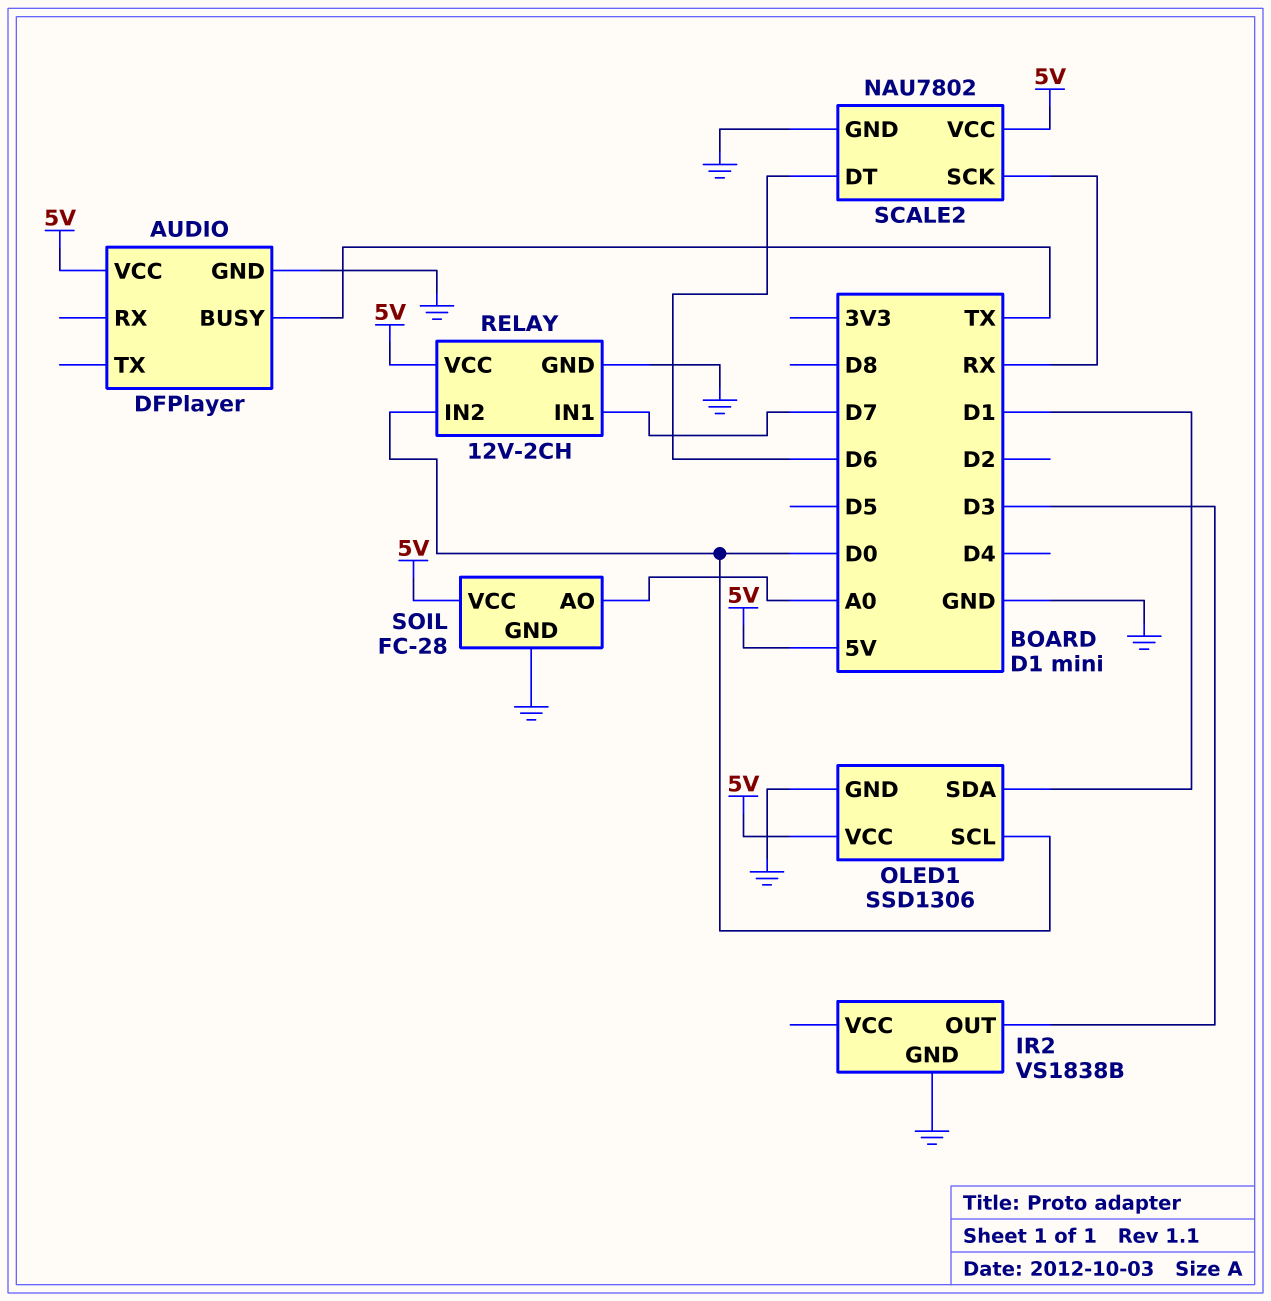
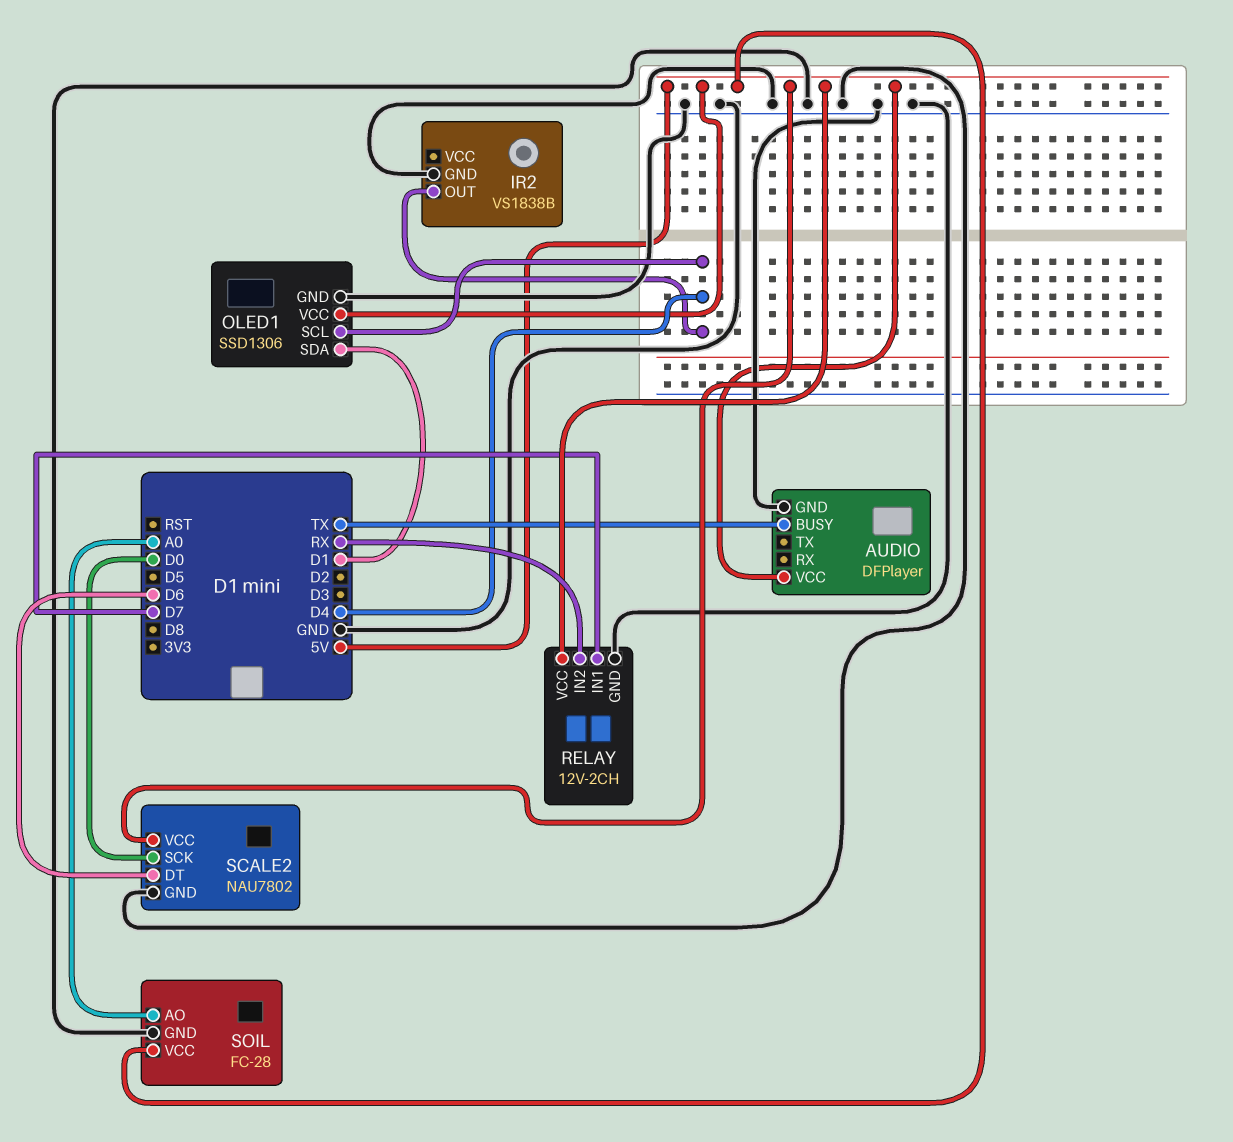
IR2 pin OUT: D3 -> D4
OLED1 pin SCL: D0 -> D4
RELAY pin IN2: D0 -> RX
SCALE2 pin SCK: RX -> D0

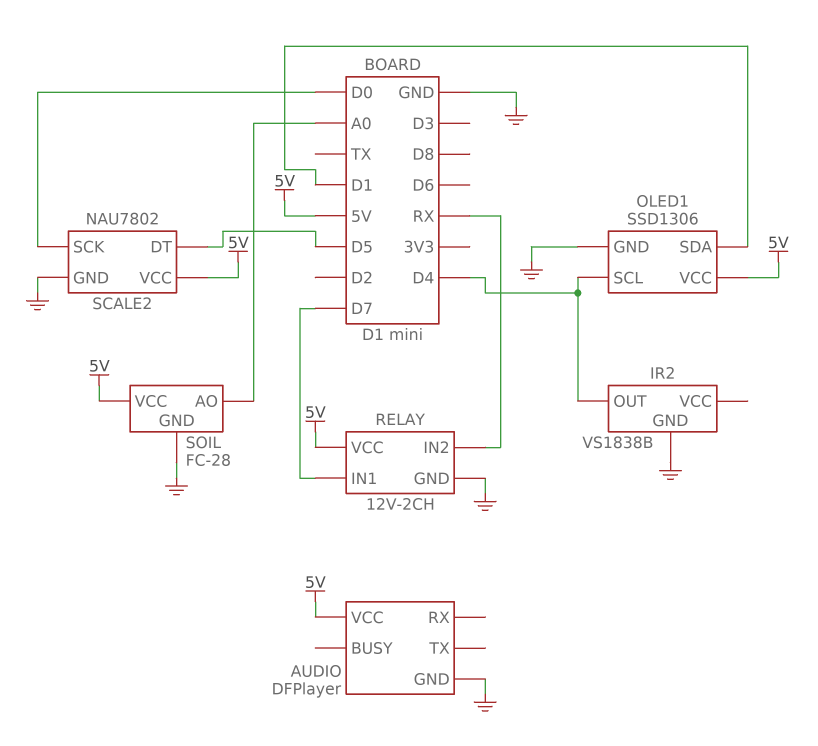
AUDIO pin BUSY: TX -> none
SCALE2 pin DT: D6 -> D5

